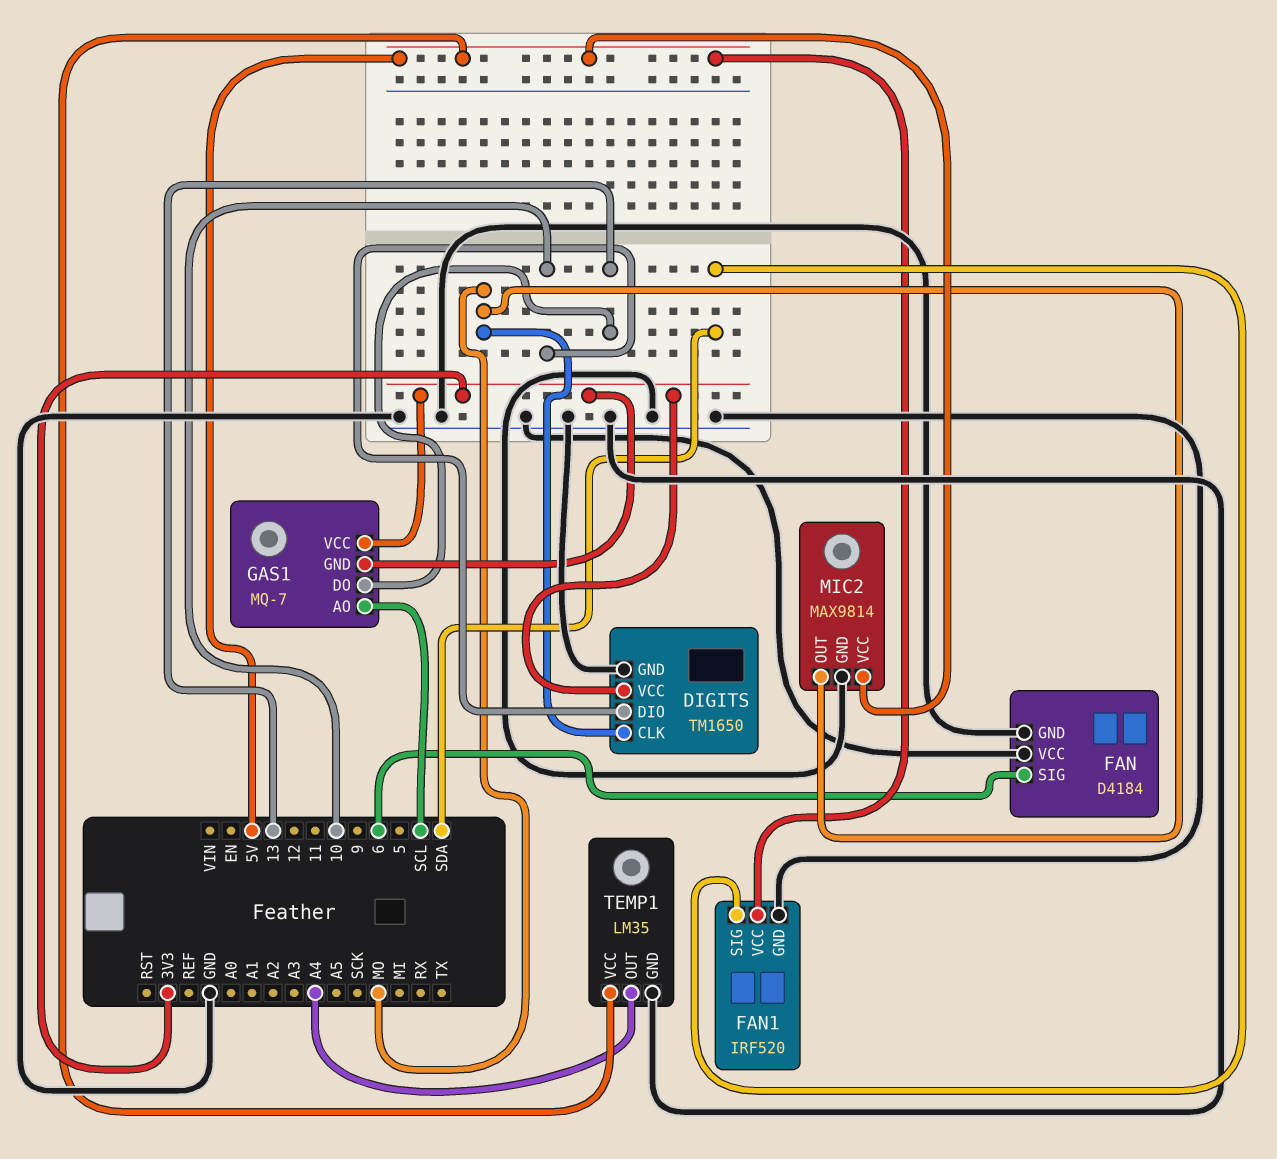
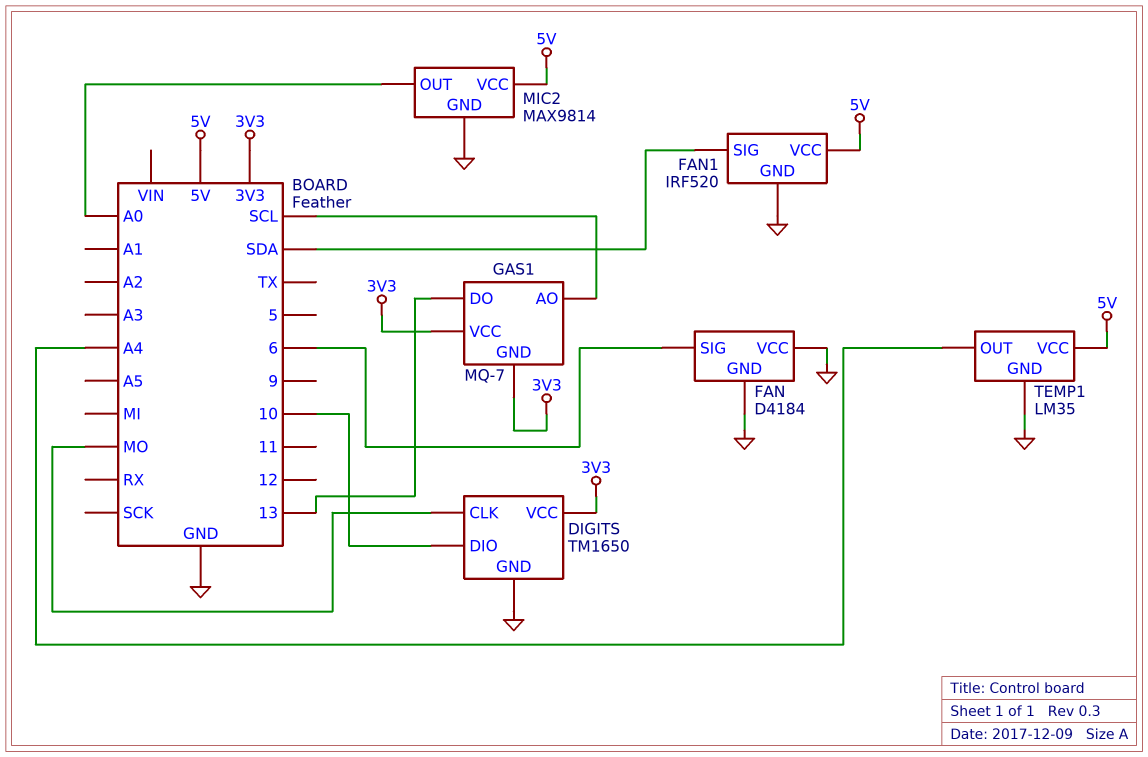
MIC2 pin OUT: MO -> A0

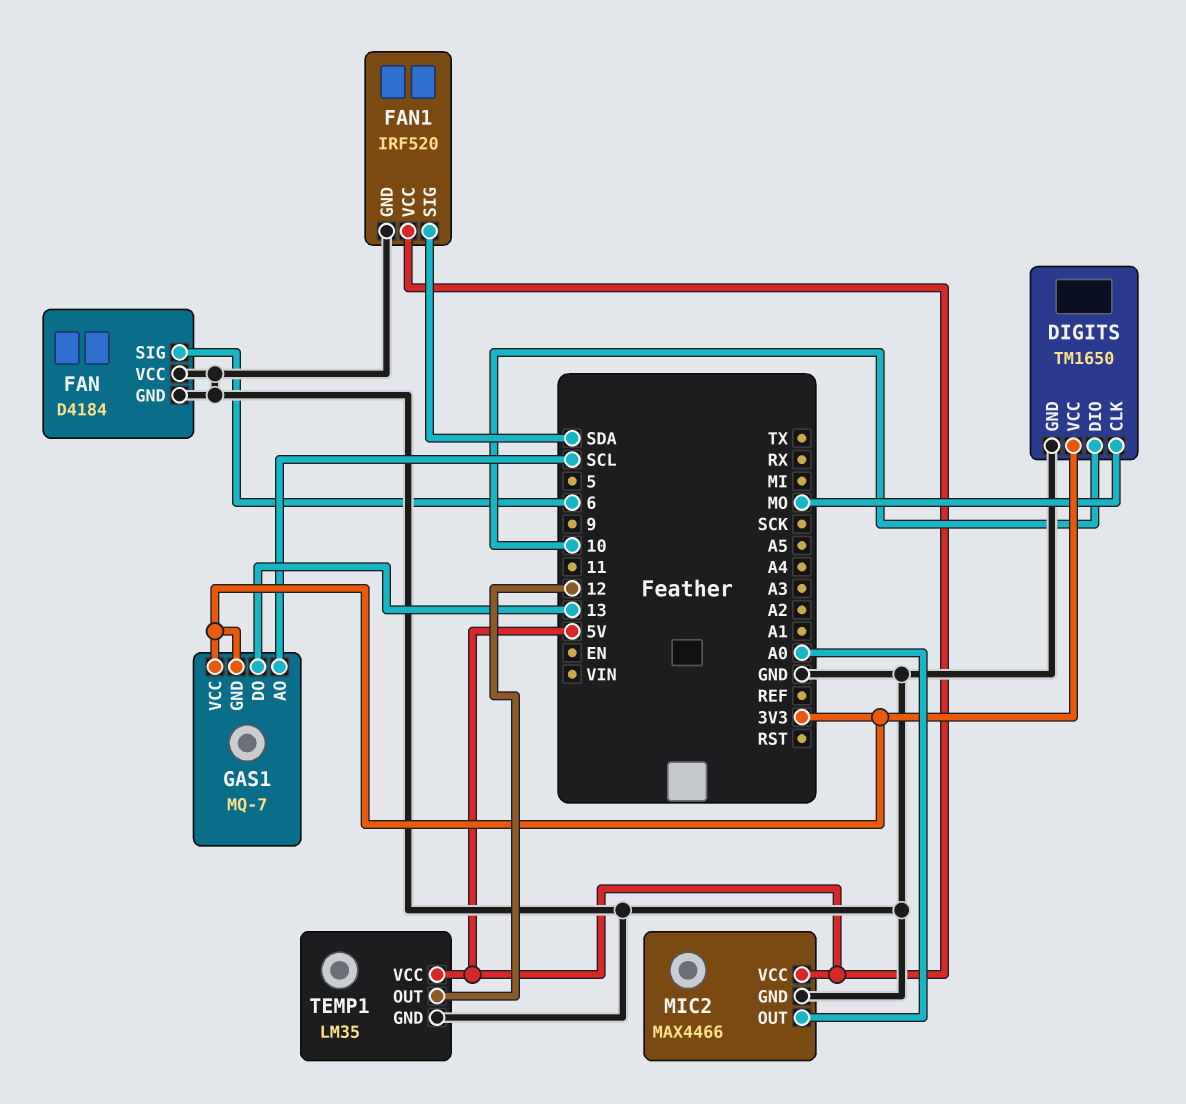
MIC2: MAX9814 -> MAX4466
TEMP1 pin OUT: A4 -> 12

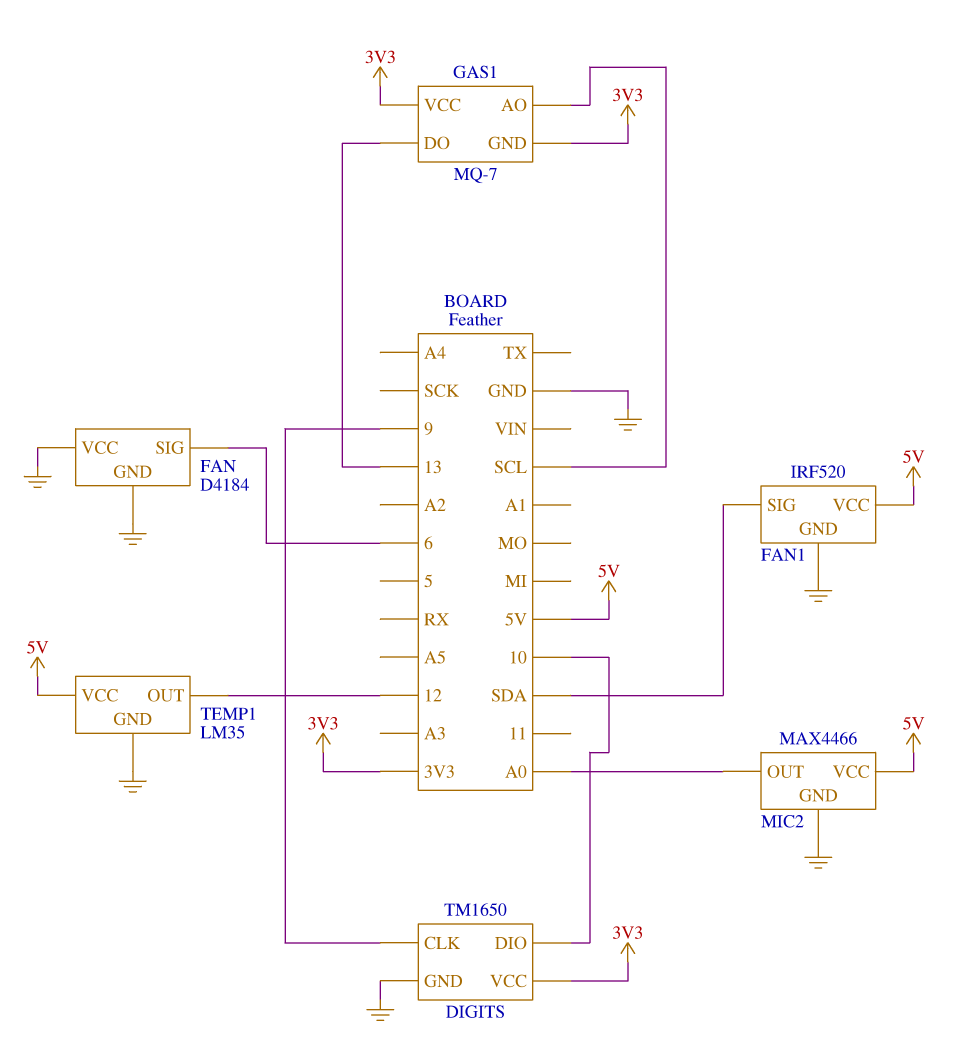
DIGITS pin CLK: MO -> 9

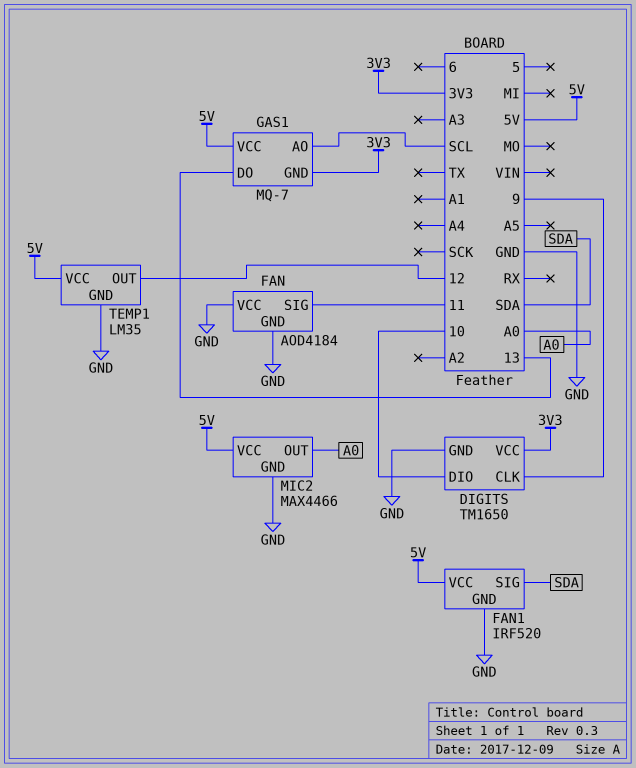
FAN: D4184 -> AOD4184
FAN pin SIG: 6 -> 11
GAS1 pin VCC: 3V3 -> 5V

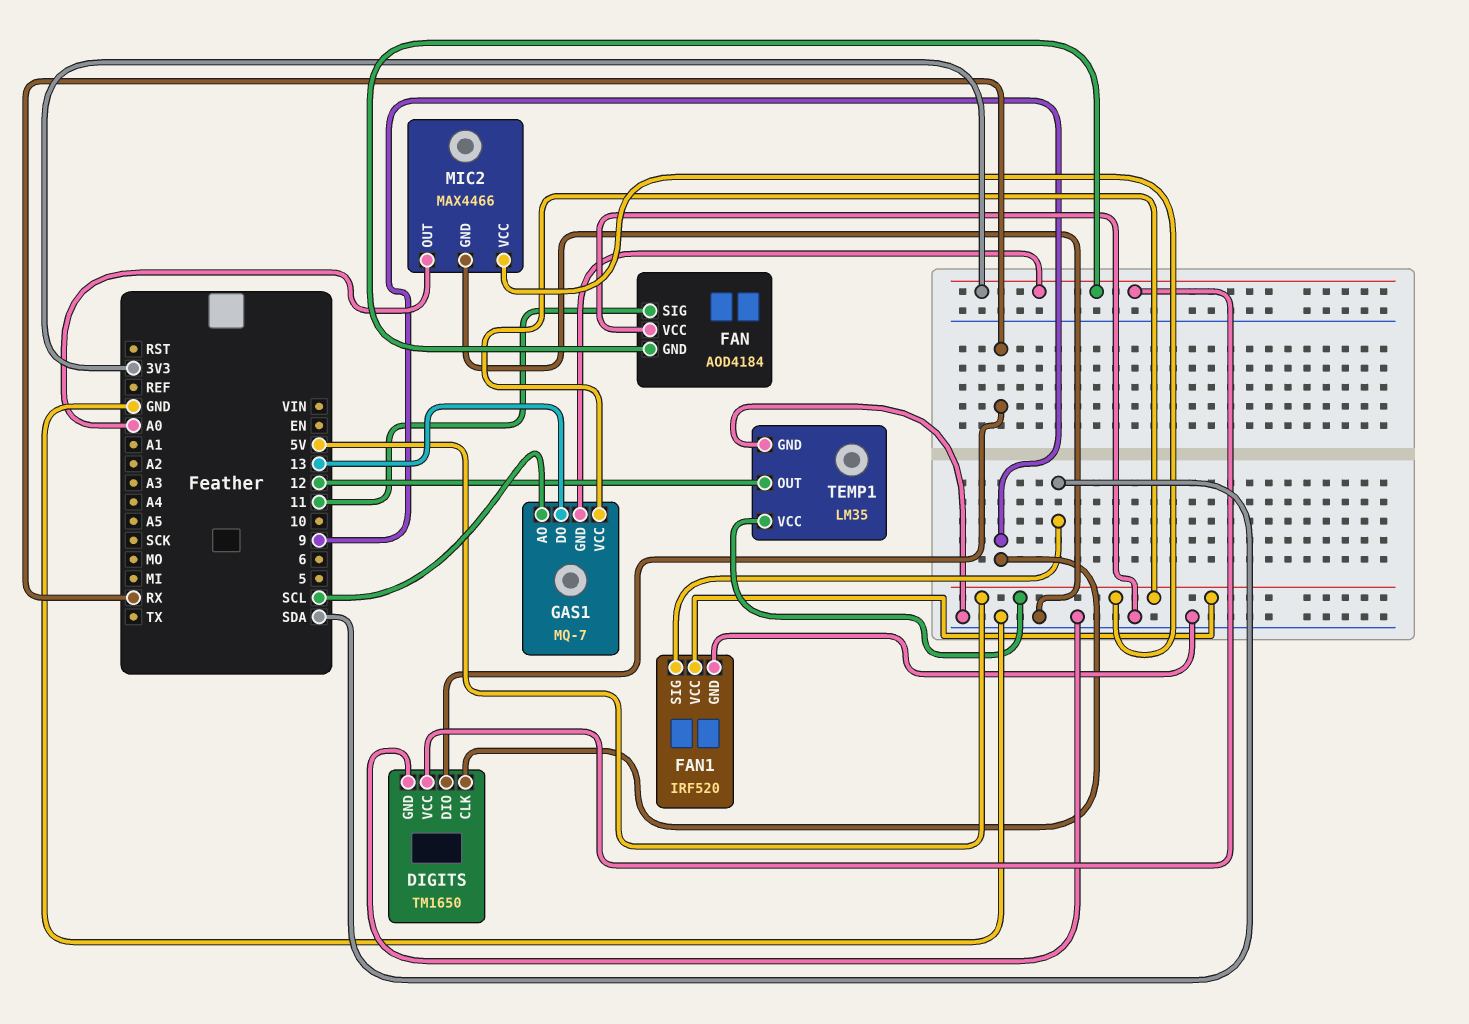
DIGITS pin DIO: 10 -> RX
FAN pin GND: GND -> 3V3

